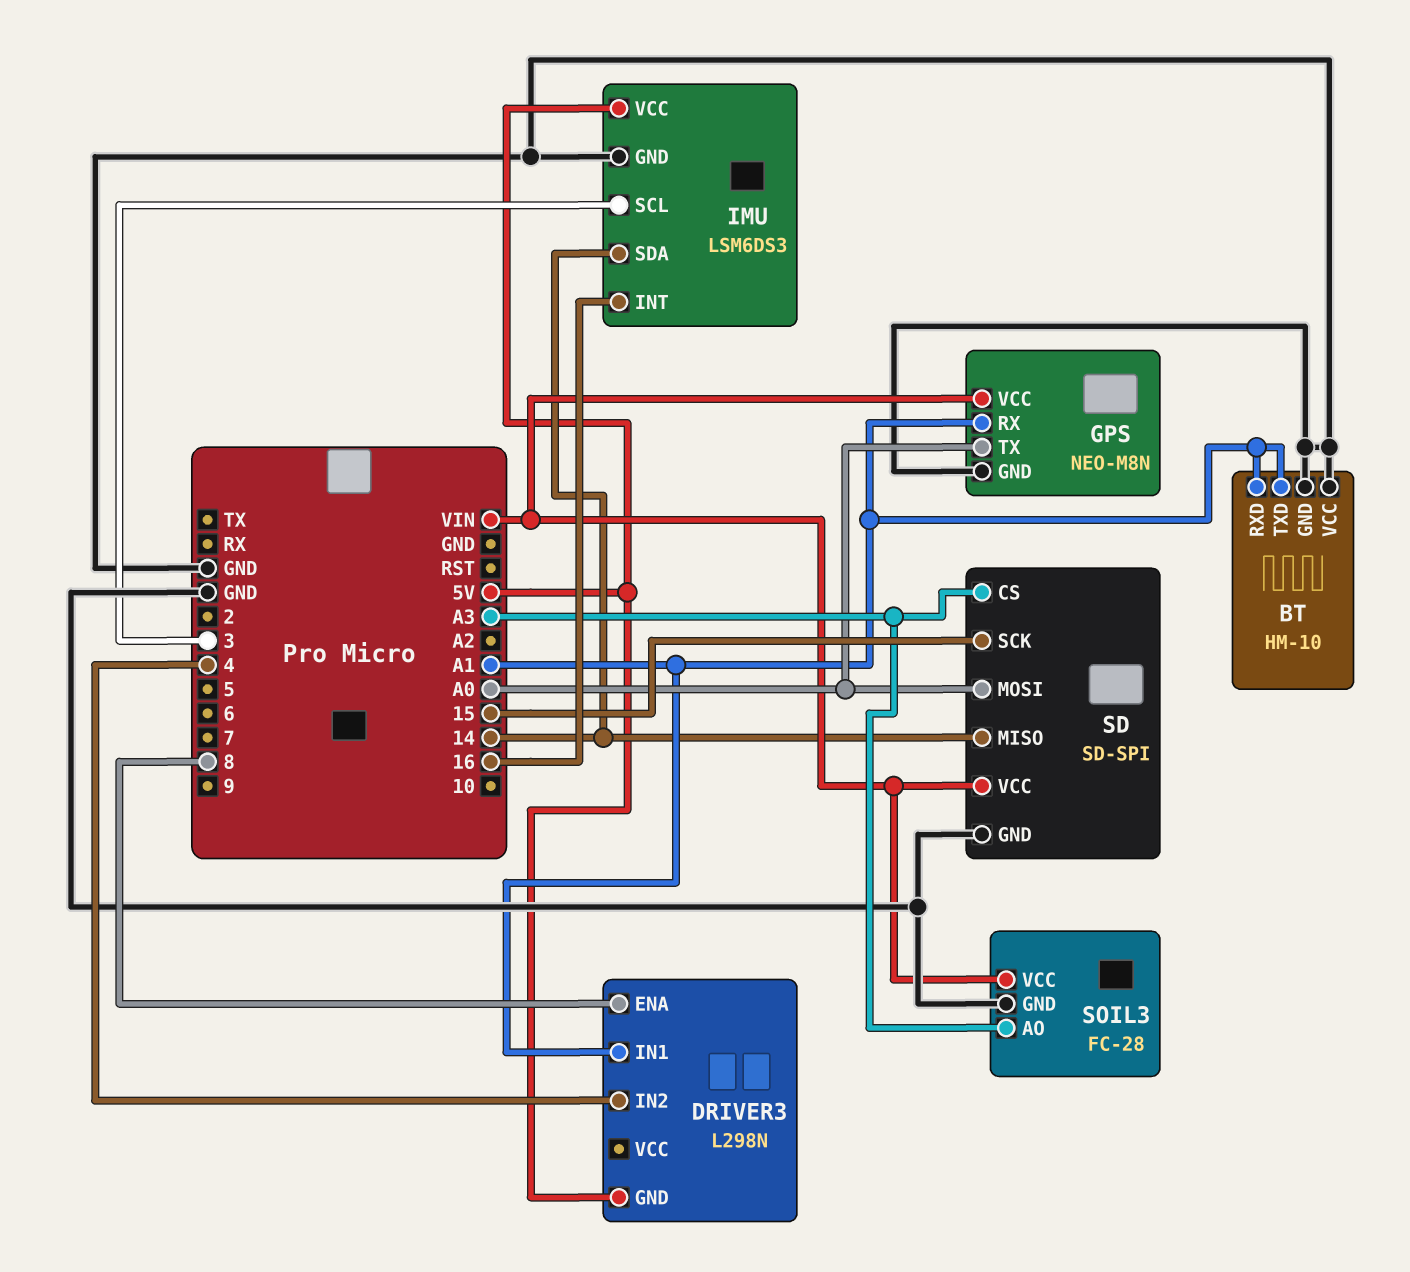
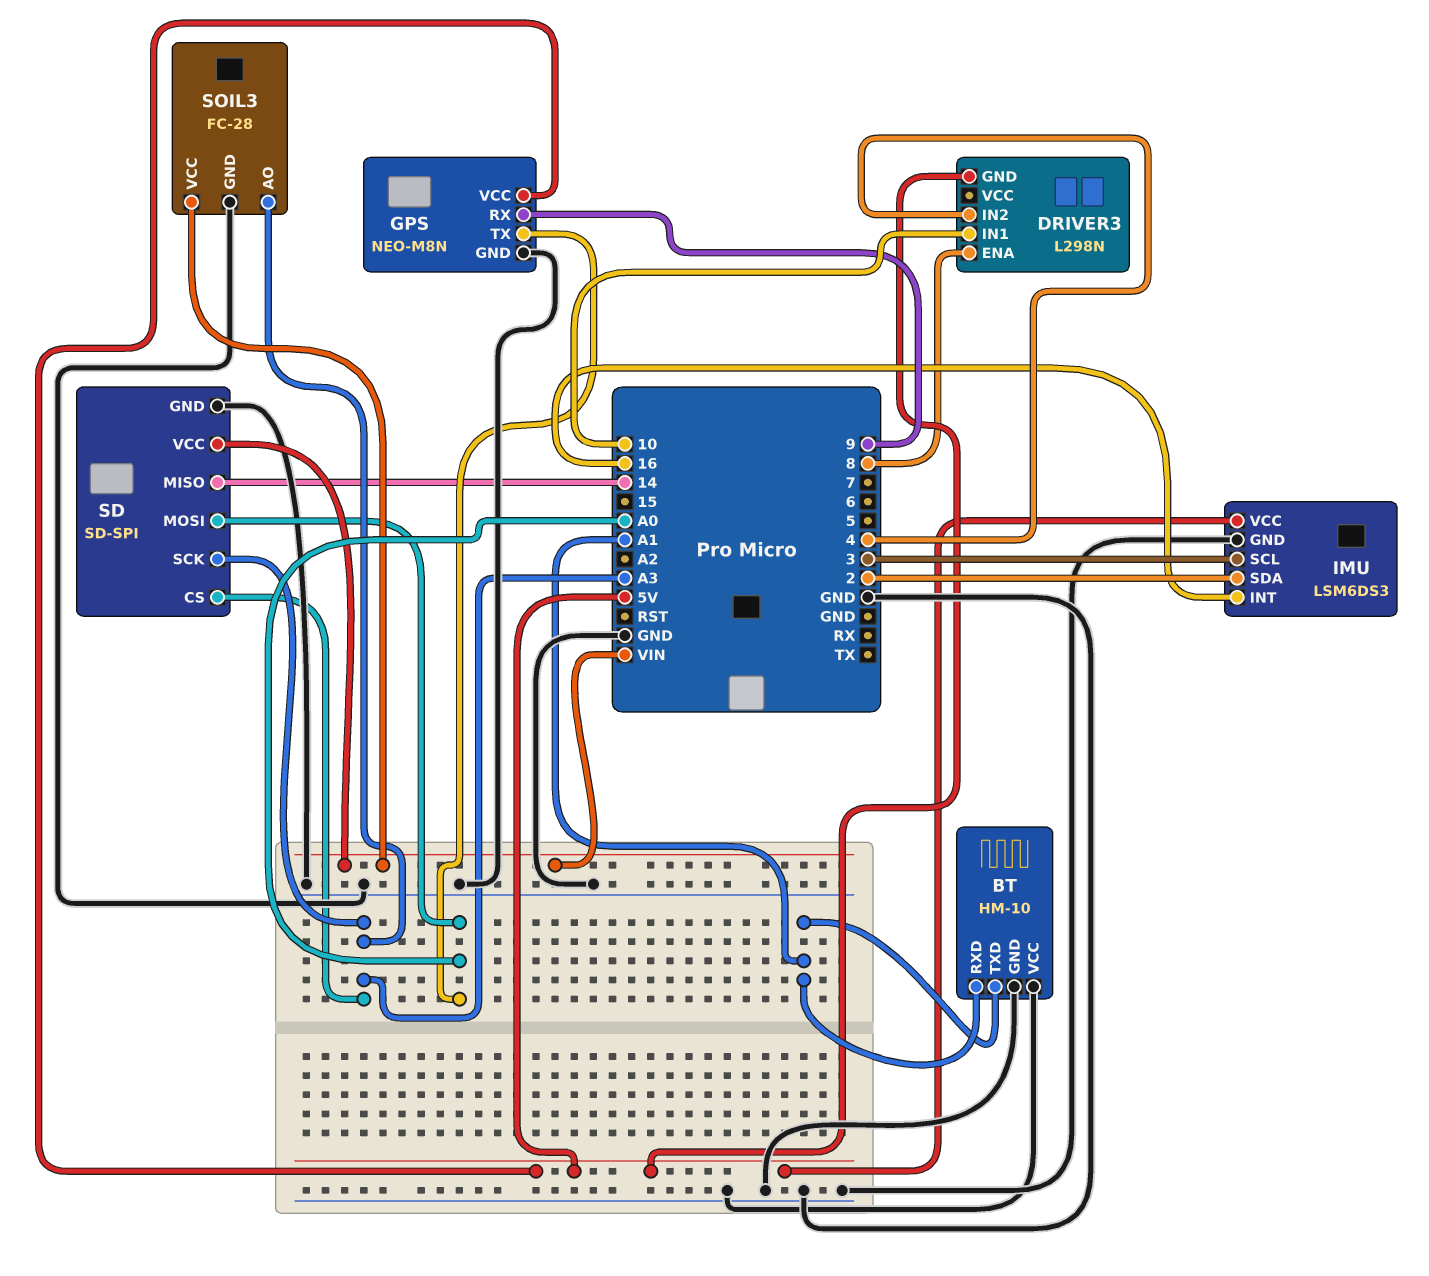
DRIVER3 pin IN1: A1 -> 10
GPS pin RX: A1 -> 9
GPS pin VCC: VIN -> 5V
IMU pin SDA: 14 -> 2
SD pin SCK: 15 -> A3

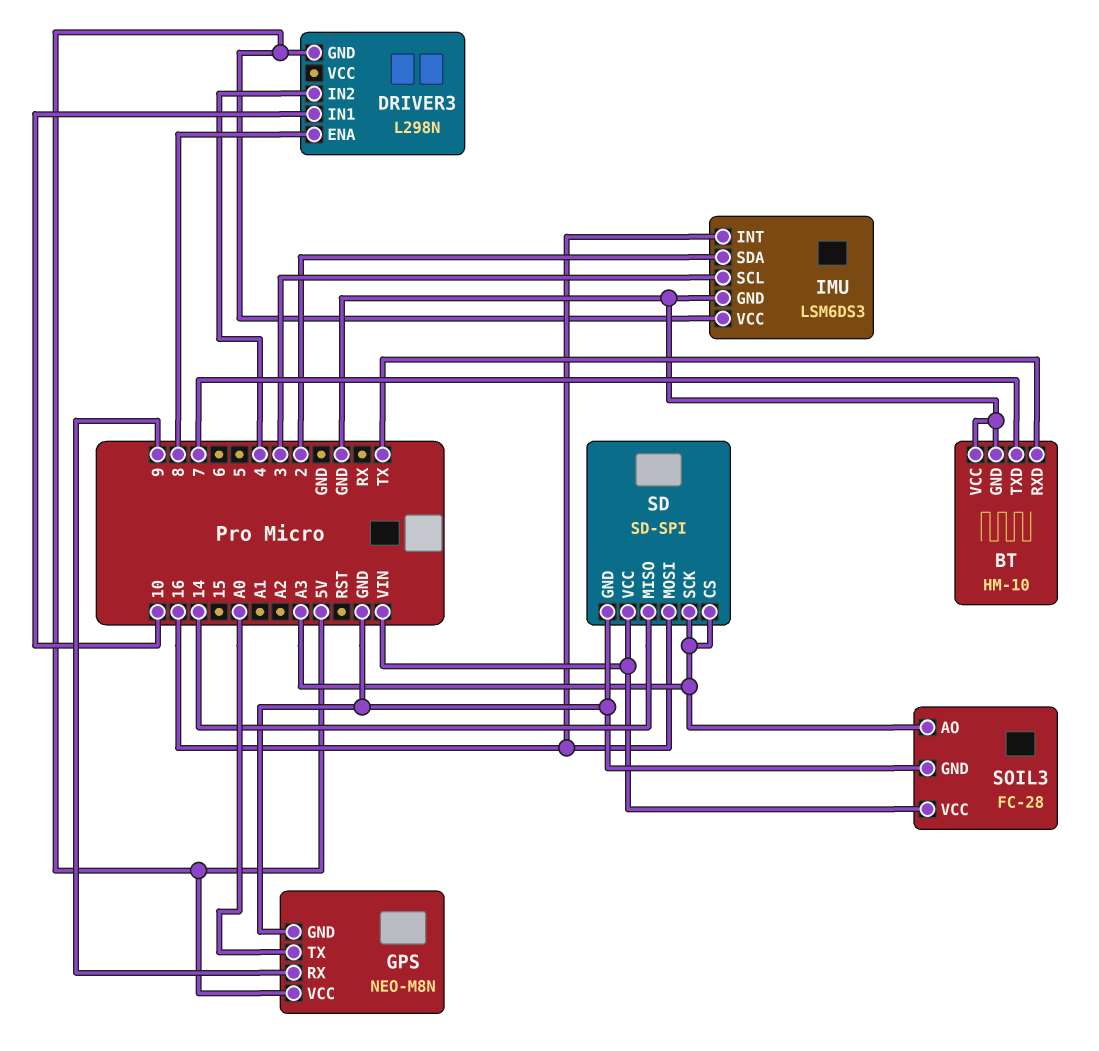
BT pin RXD: A1 -> TX
BT pin TXD: A1 -> 7
SD pin MOSI: A0 -> 16

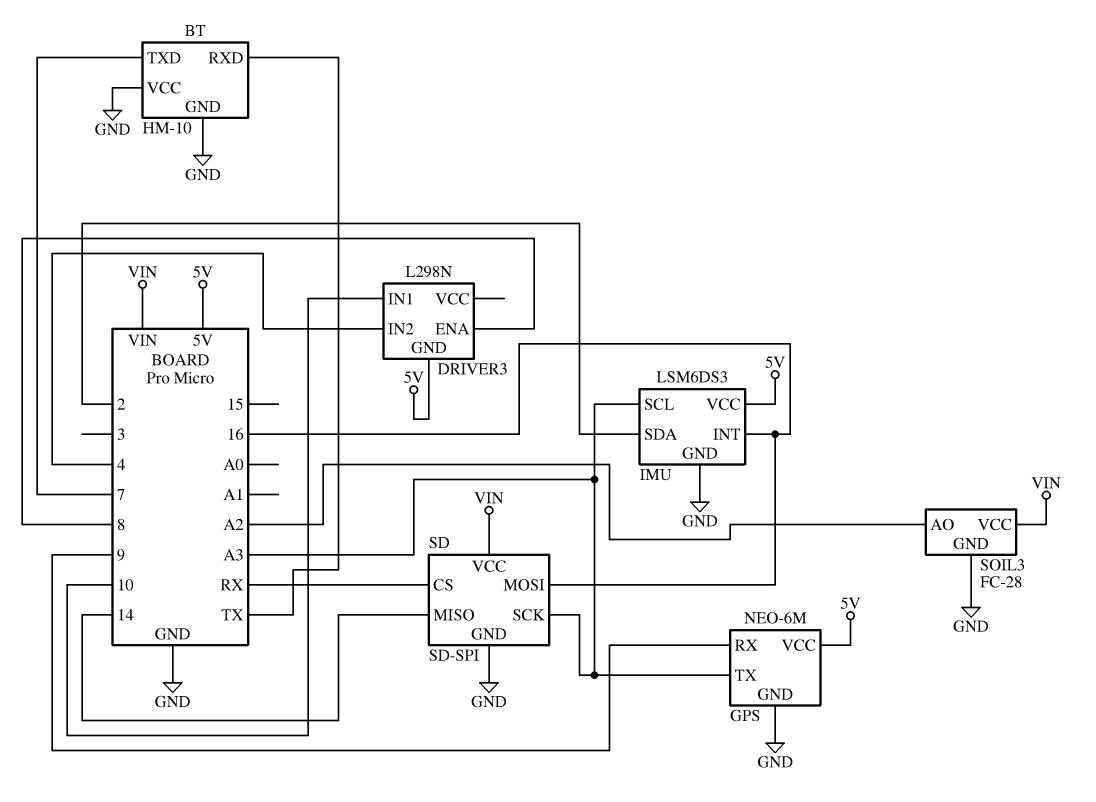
GPS: NEO-M8N -> NEO-6M
GPS pin TX: A0 -> A3
IMU pin SCL: 3 -> A3
SD pin CS: A3 -> RX
SOIL3 pin AO: A3 -> A2

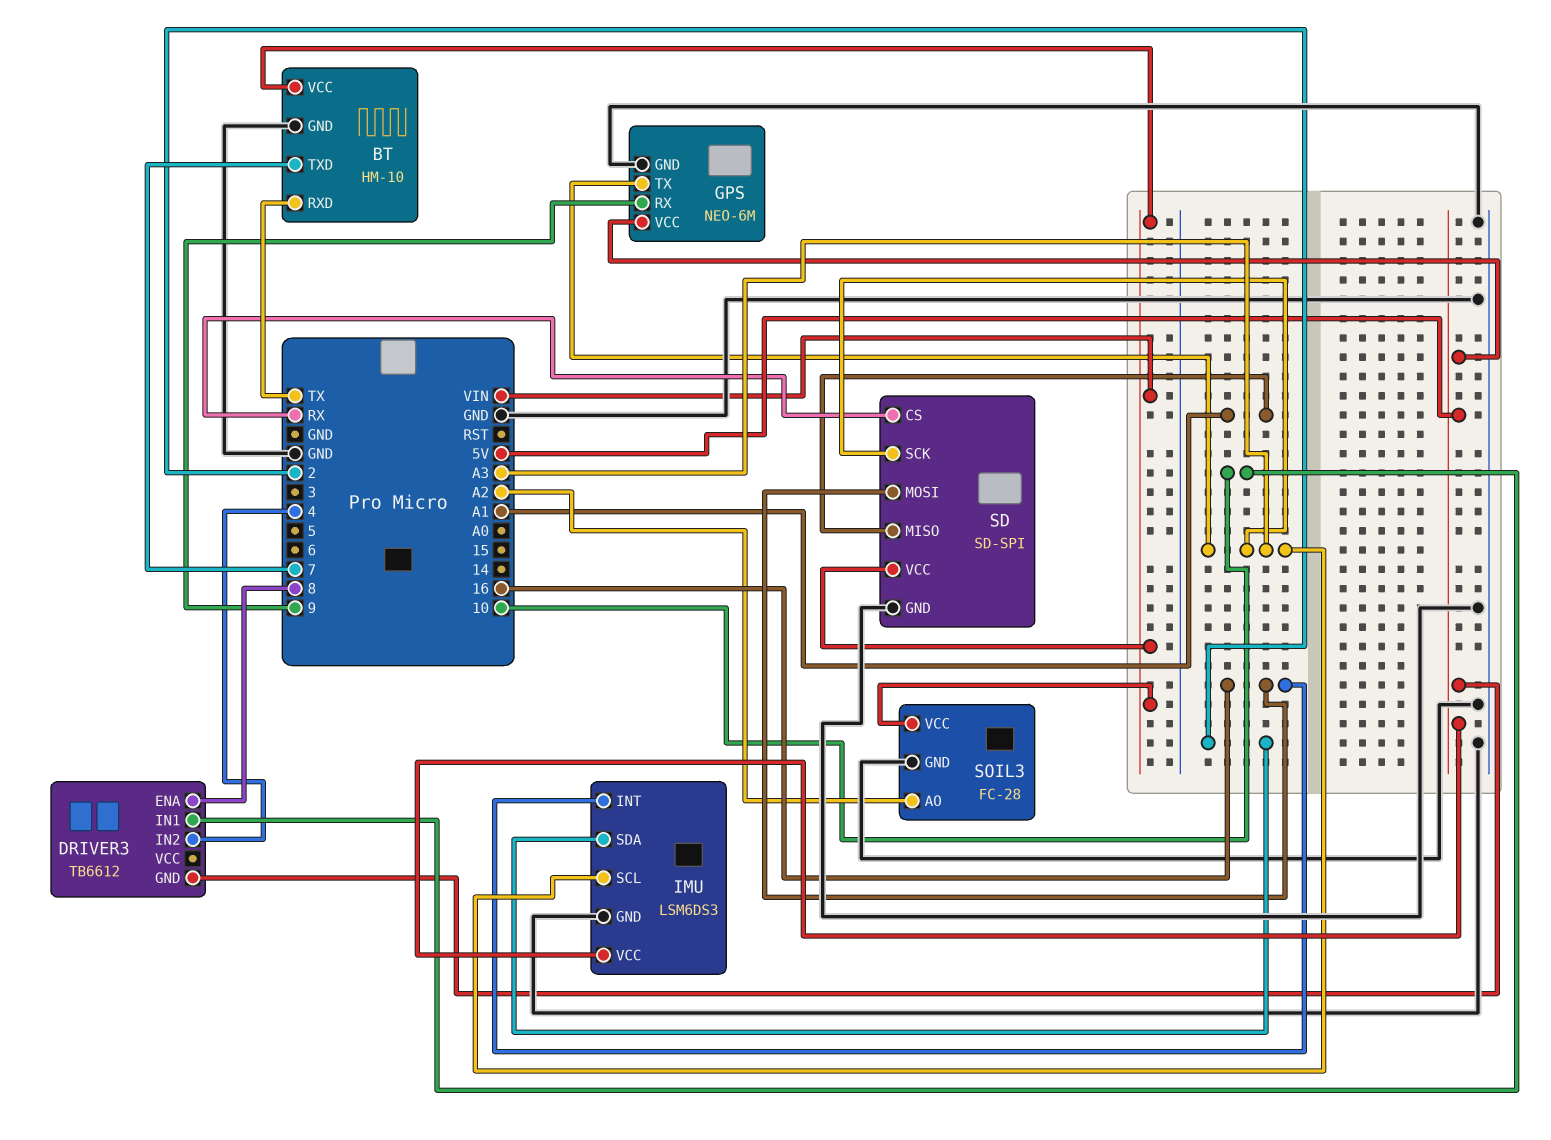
BT pin VCC: GND -> VIN
DRIVER3: L298N -> TB6612
SD pin MISO: 14 -> A1

